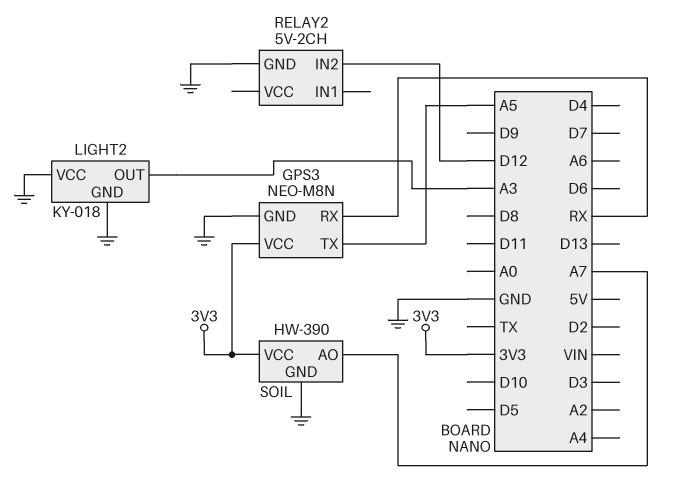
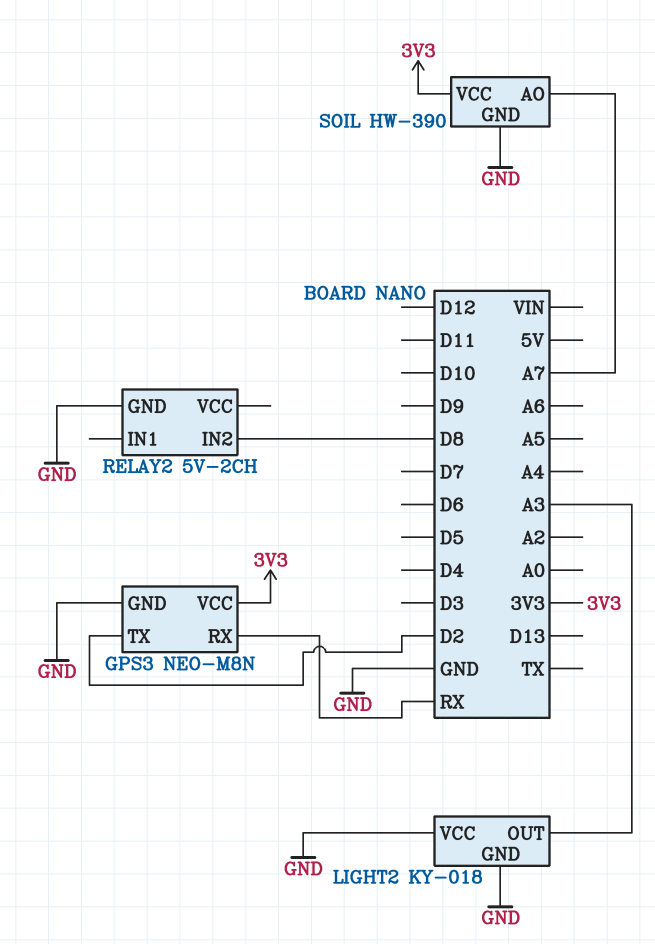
GPS3 pin TX: A5 -> D2
RELAY2 pin IN2: D12 -> D8

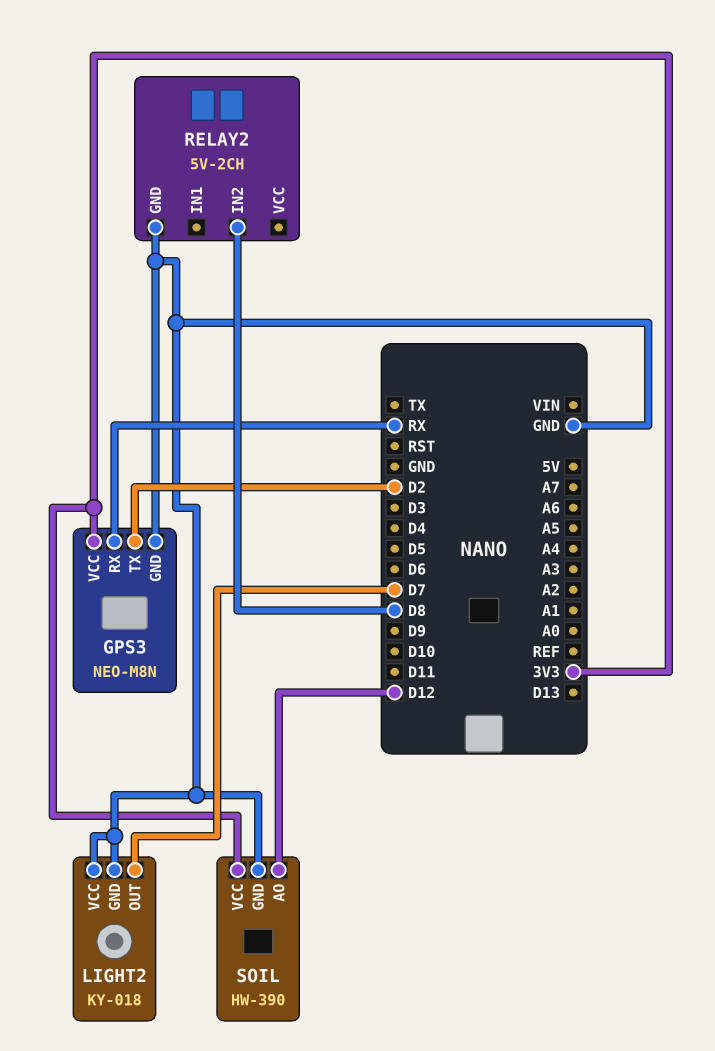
LIGHT2 pin OUT: A3 -> D7
SOIL pin AO: A7 -> D12

